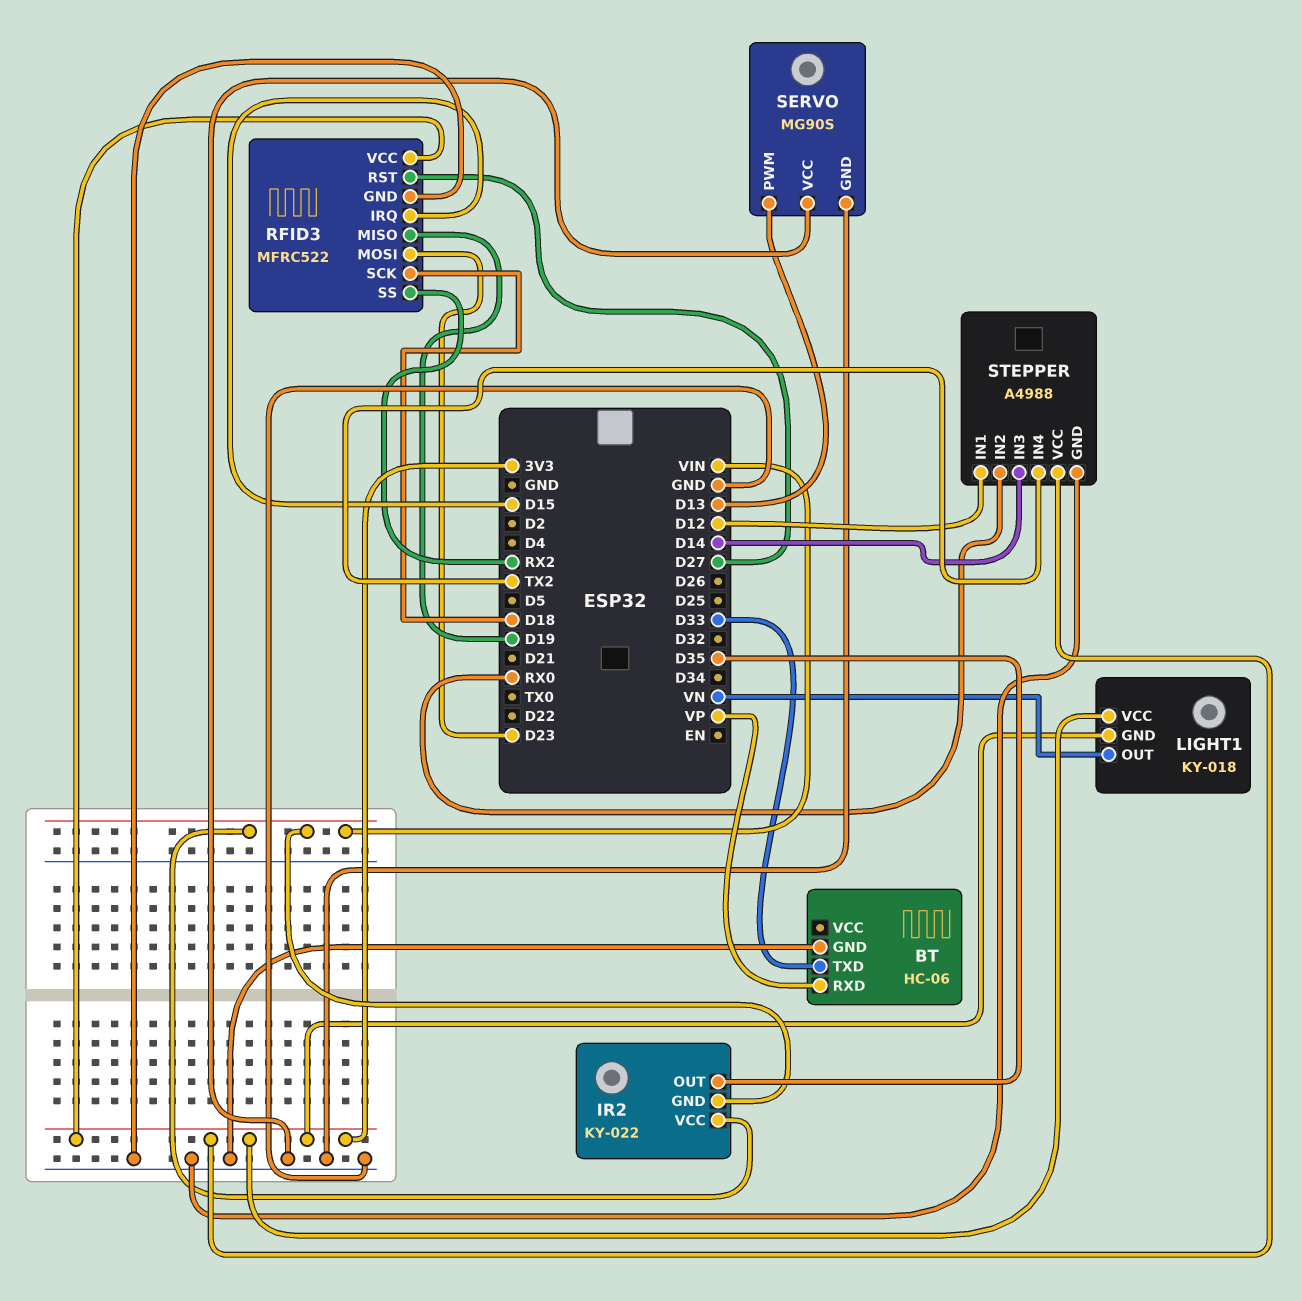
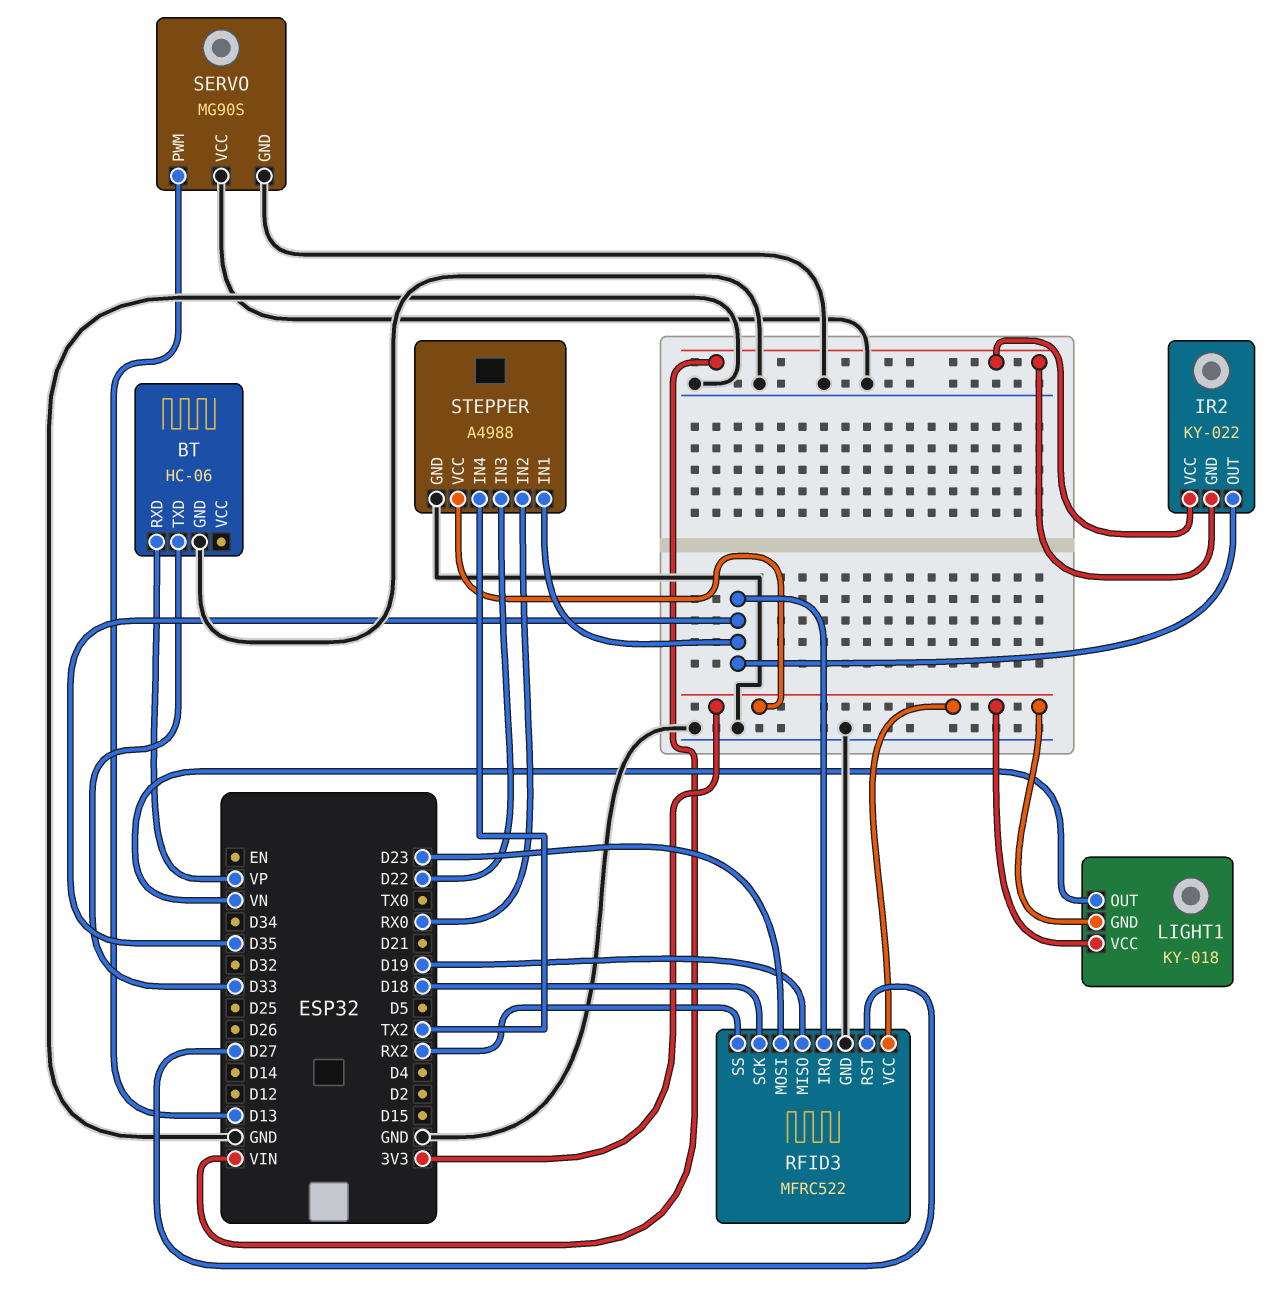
RFID3 pin IRQ: D15 -> D35
STEPPER pin IN1: D12 -> D35
STEPPER pin IN3: D14 -> D22

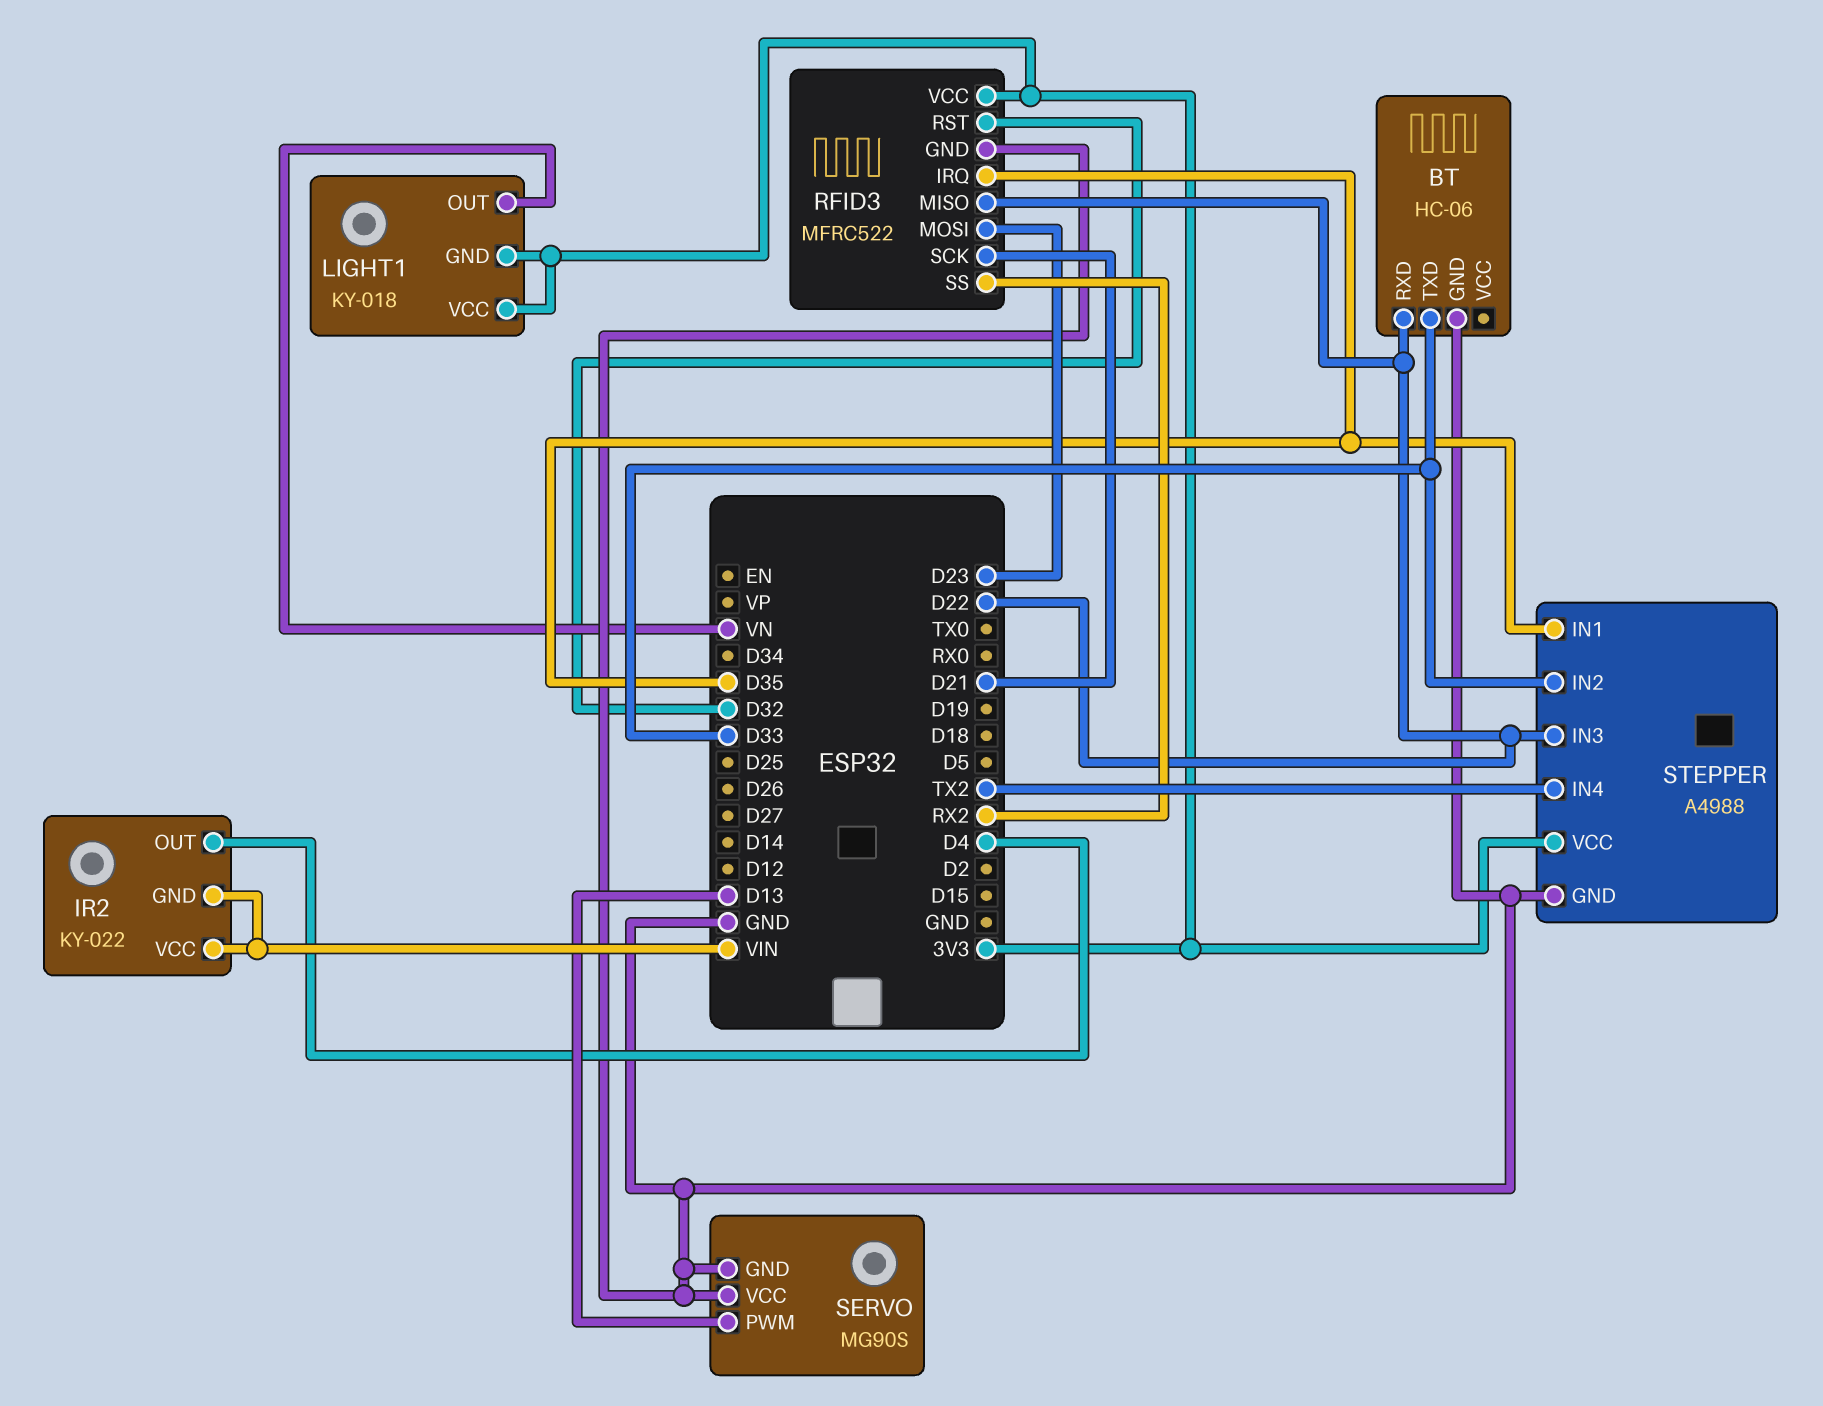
BT pin RXD: VP -> D22
IR2 pin OUT: D35 -> D4
RFID3 pin MISO: D19 -> D22
RFID3 pin RST: D27 -> D32
RFID3 pin SCK: D18 -> D21
STEPPER pin IN2: RX0 -> D33

